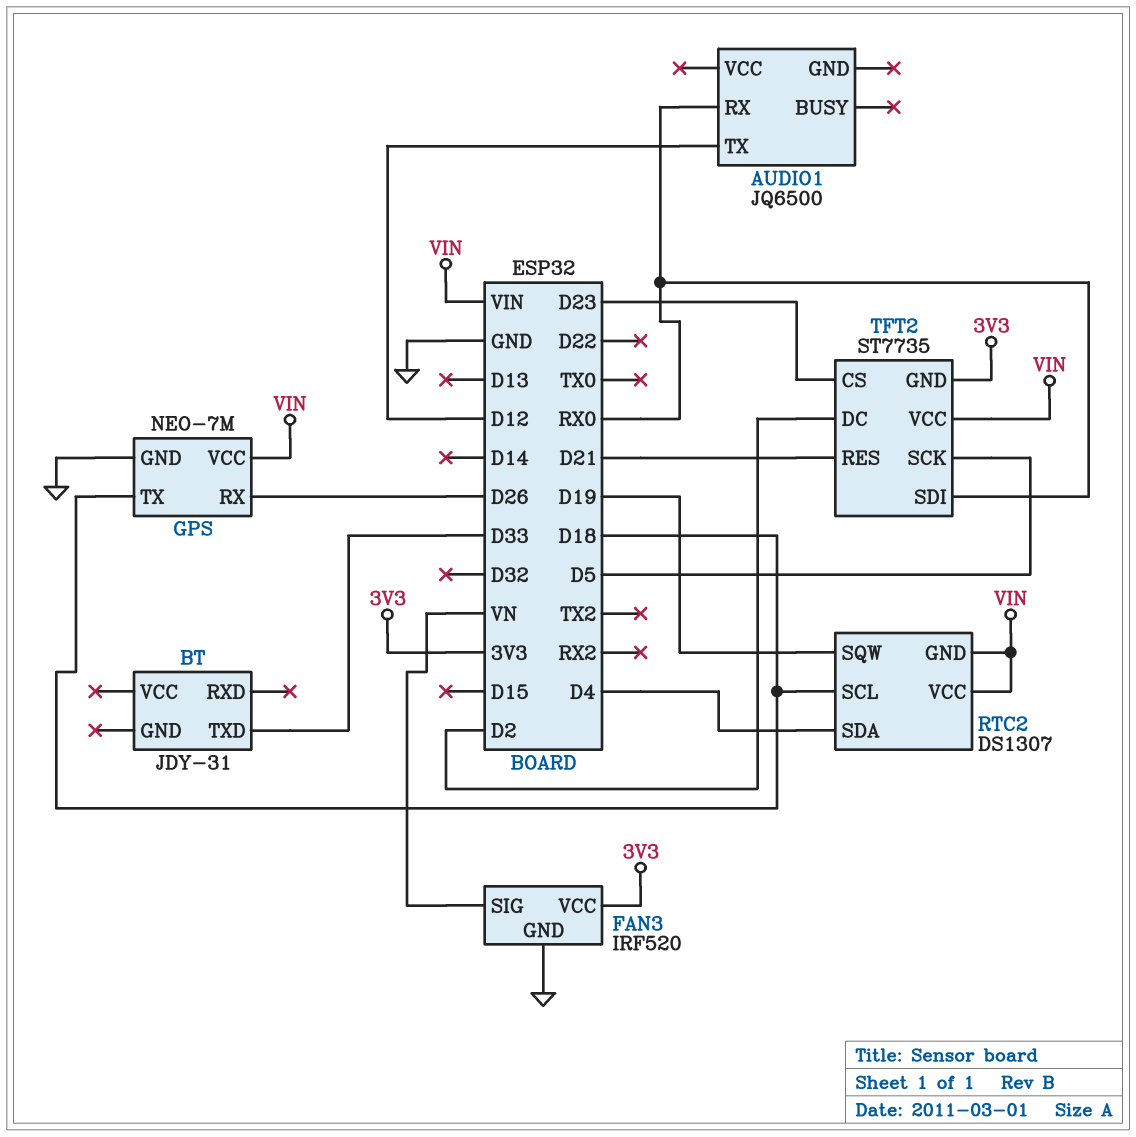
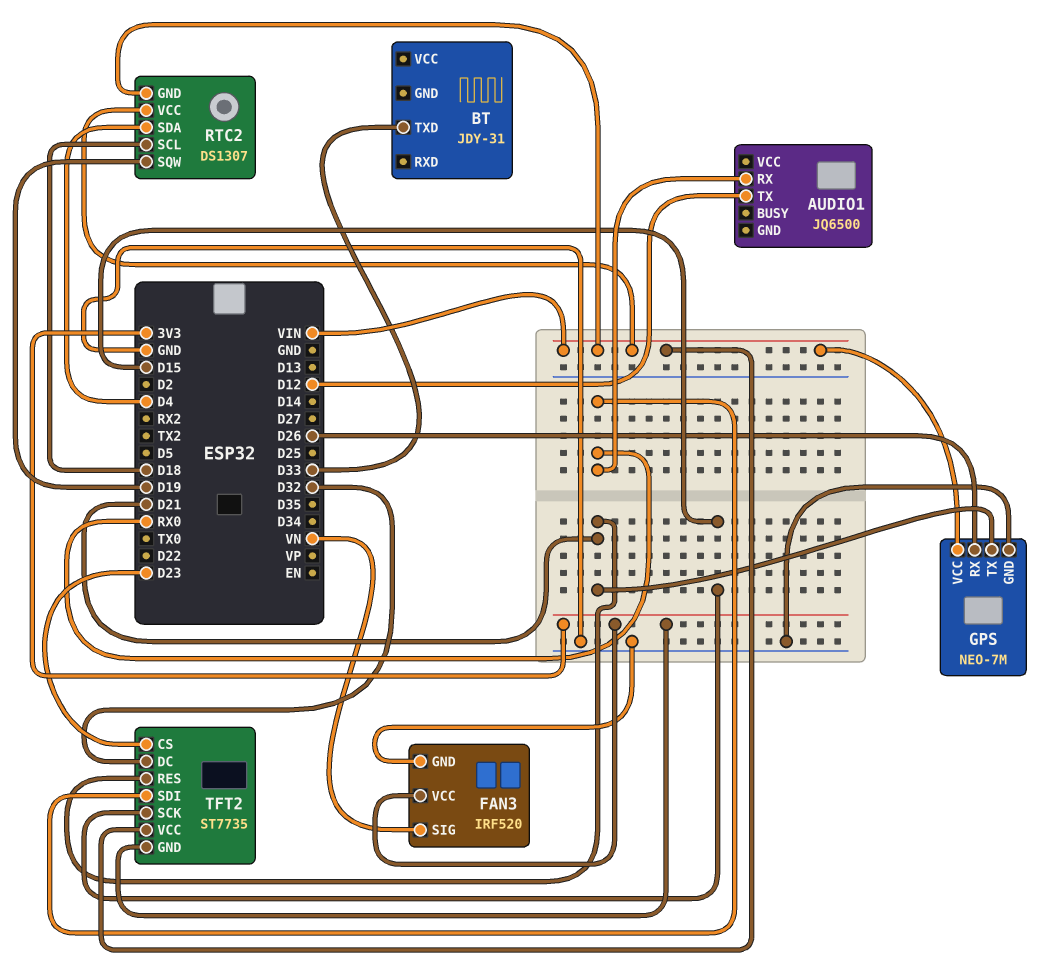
GPS pin TX: D18 -> D21
TFT2 pin DC: D2 -> D32
TFT2 pin SCK: D5 -> D15

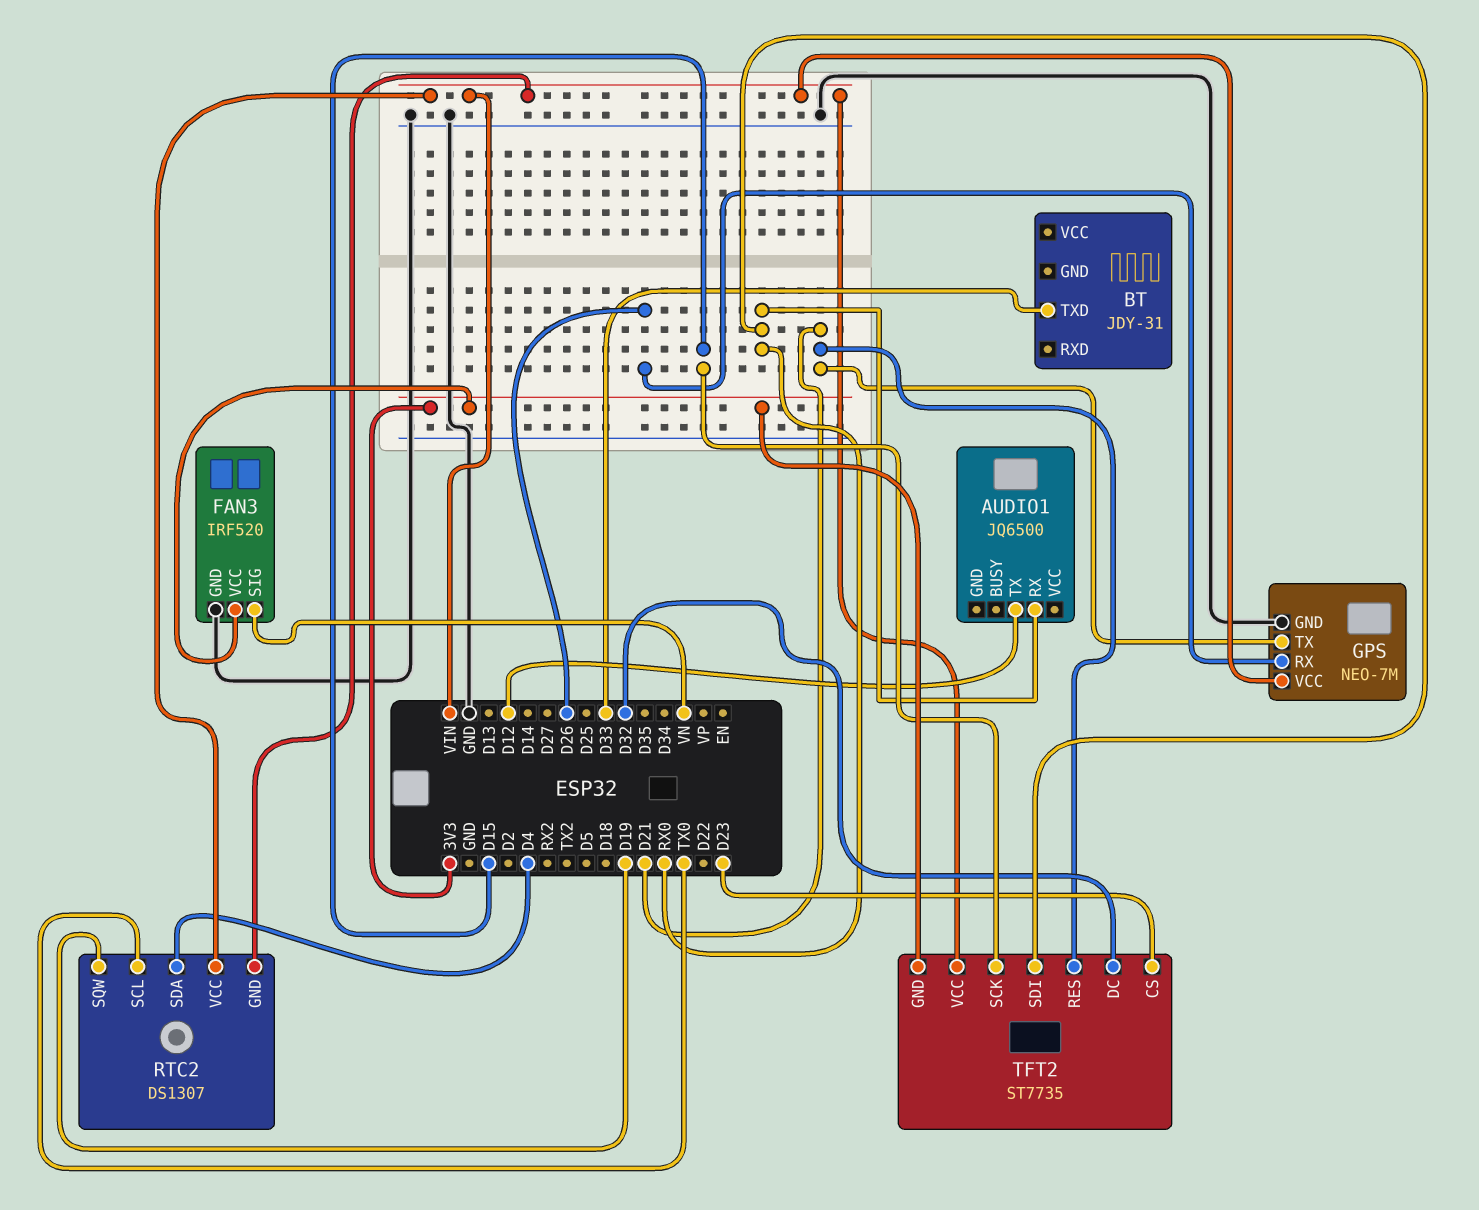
RTC2 pin SCL: D18 -> TX0

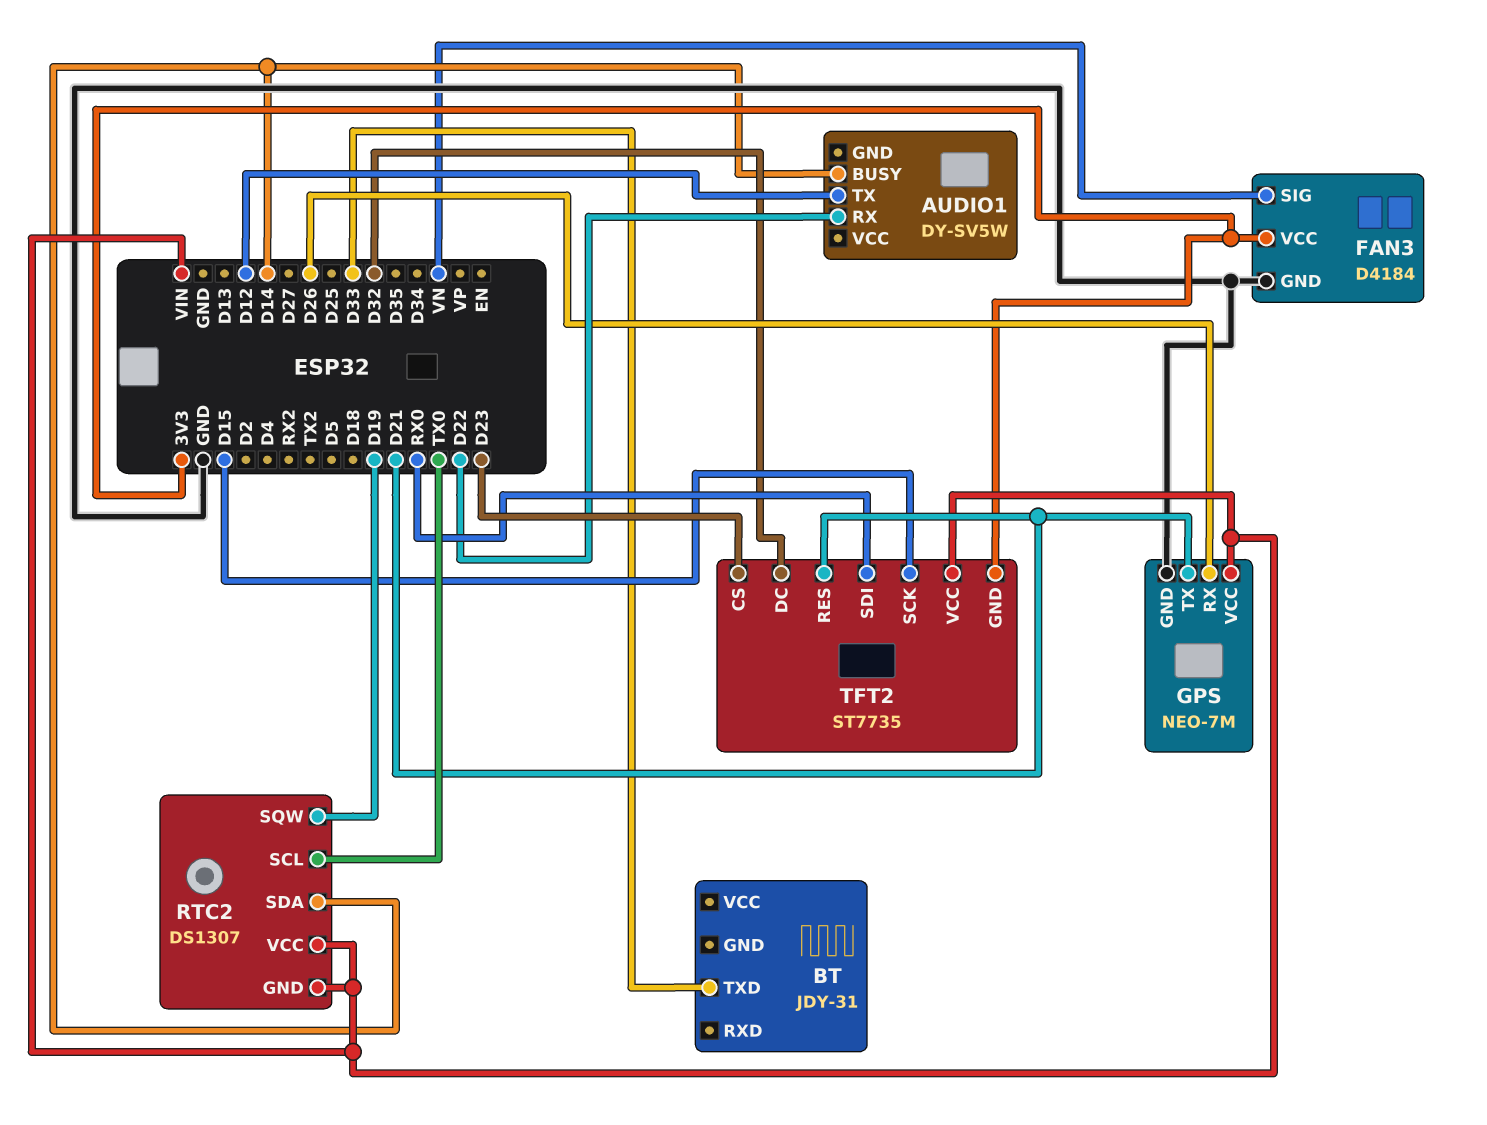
AUDIO1: JQ6500 -> DY-SV5W
AUDIO1 pin BUSY: none -> D14
AUDIO1 pin RX: RX0 -> D22
FAN3: IRF520 -> D4184
RTC2 pin SDA: D4 -> D14

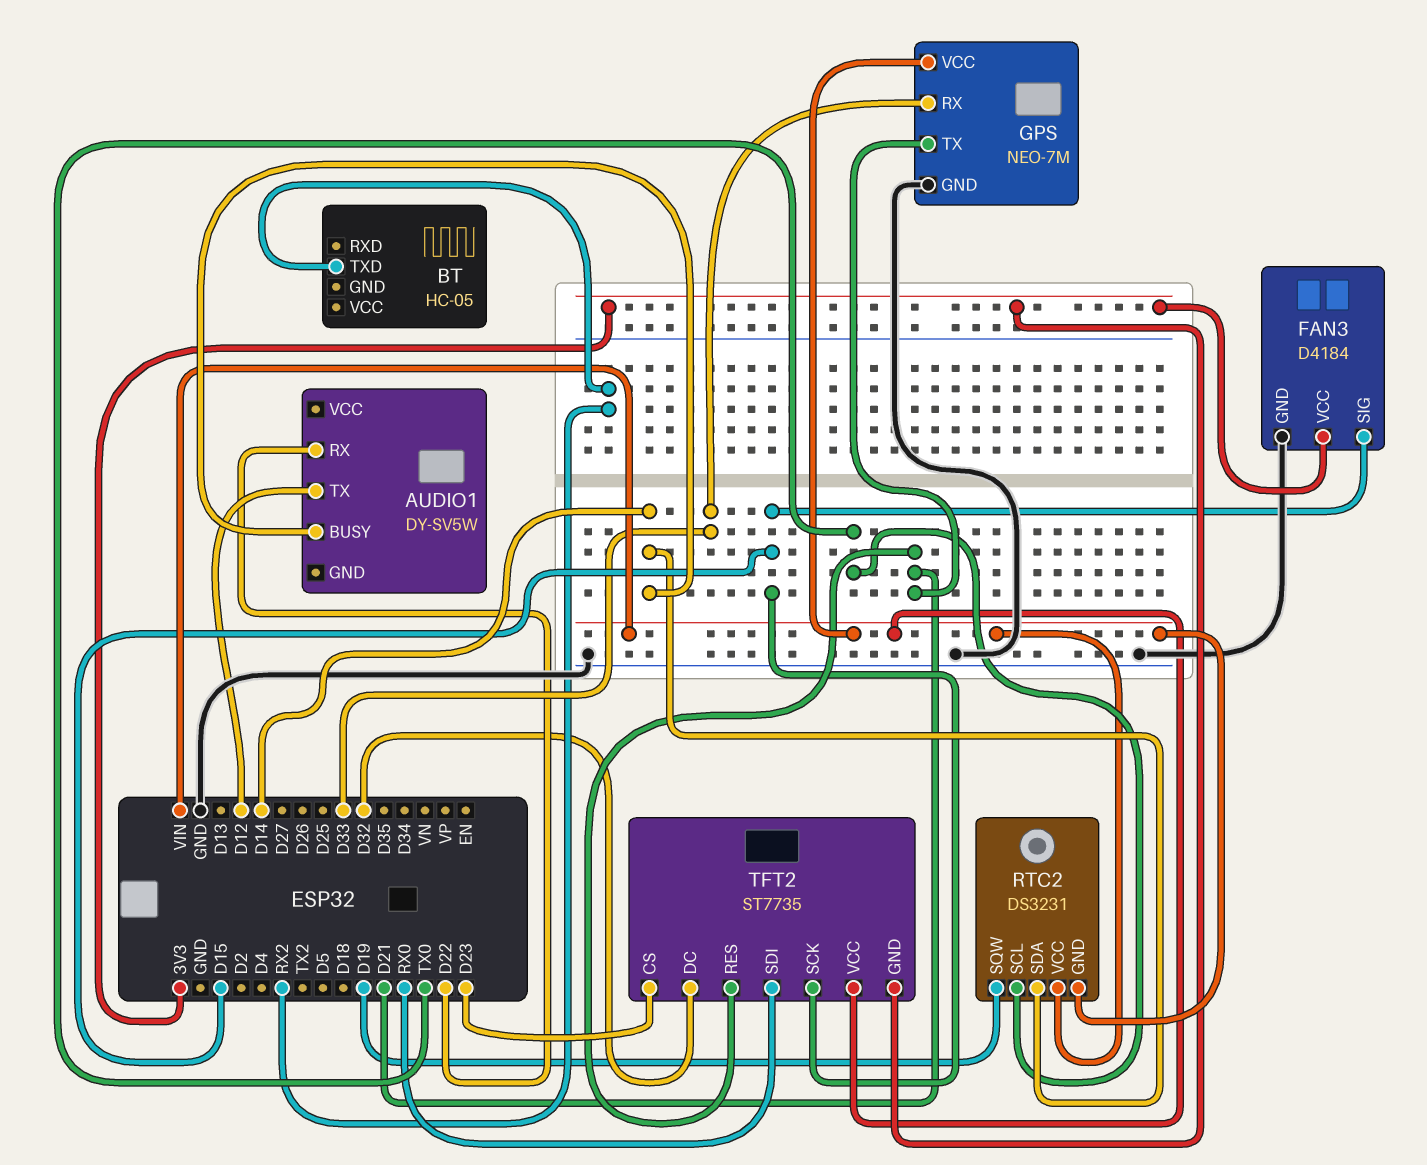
BT: JDY-31 -> HC-05
BT pin TXD: D33 -> RX2
FAN3 pin SIG: VN -> D15
GPS pin RX: D26 -> D33
RTC2: DS1307 -> DS3231

